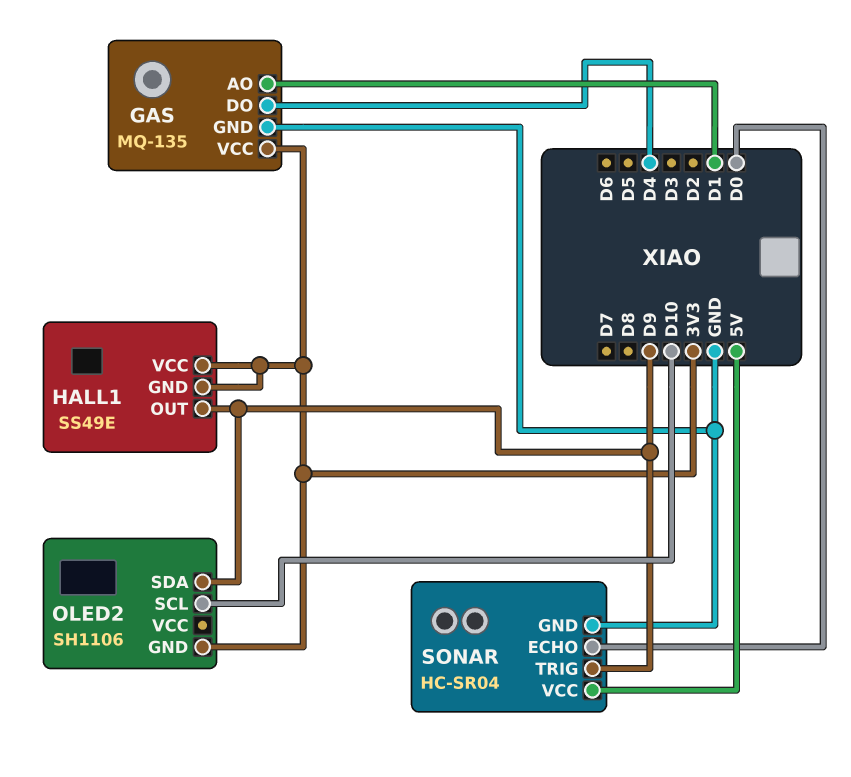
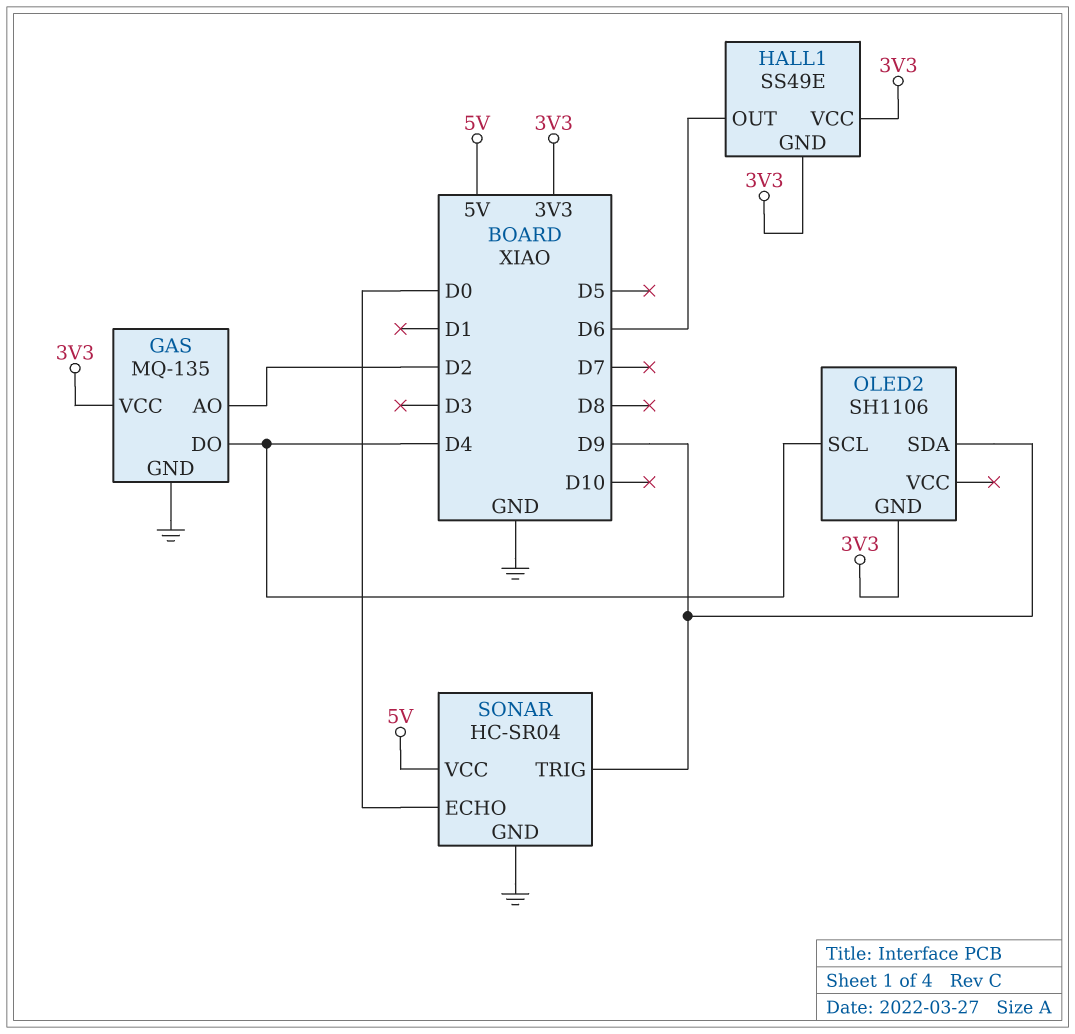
GAS pin AO: D1 -> D2
HALL1 pin OUT: D9 -> D6
OLED2 pin SCL: D10 -> D4

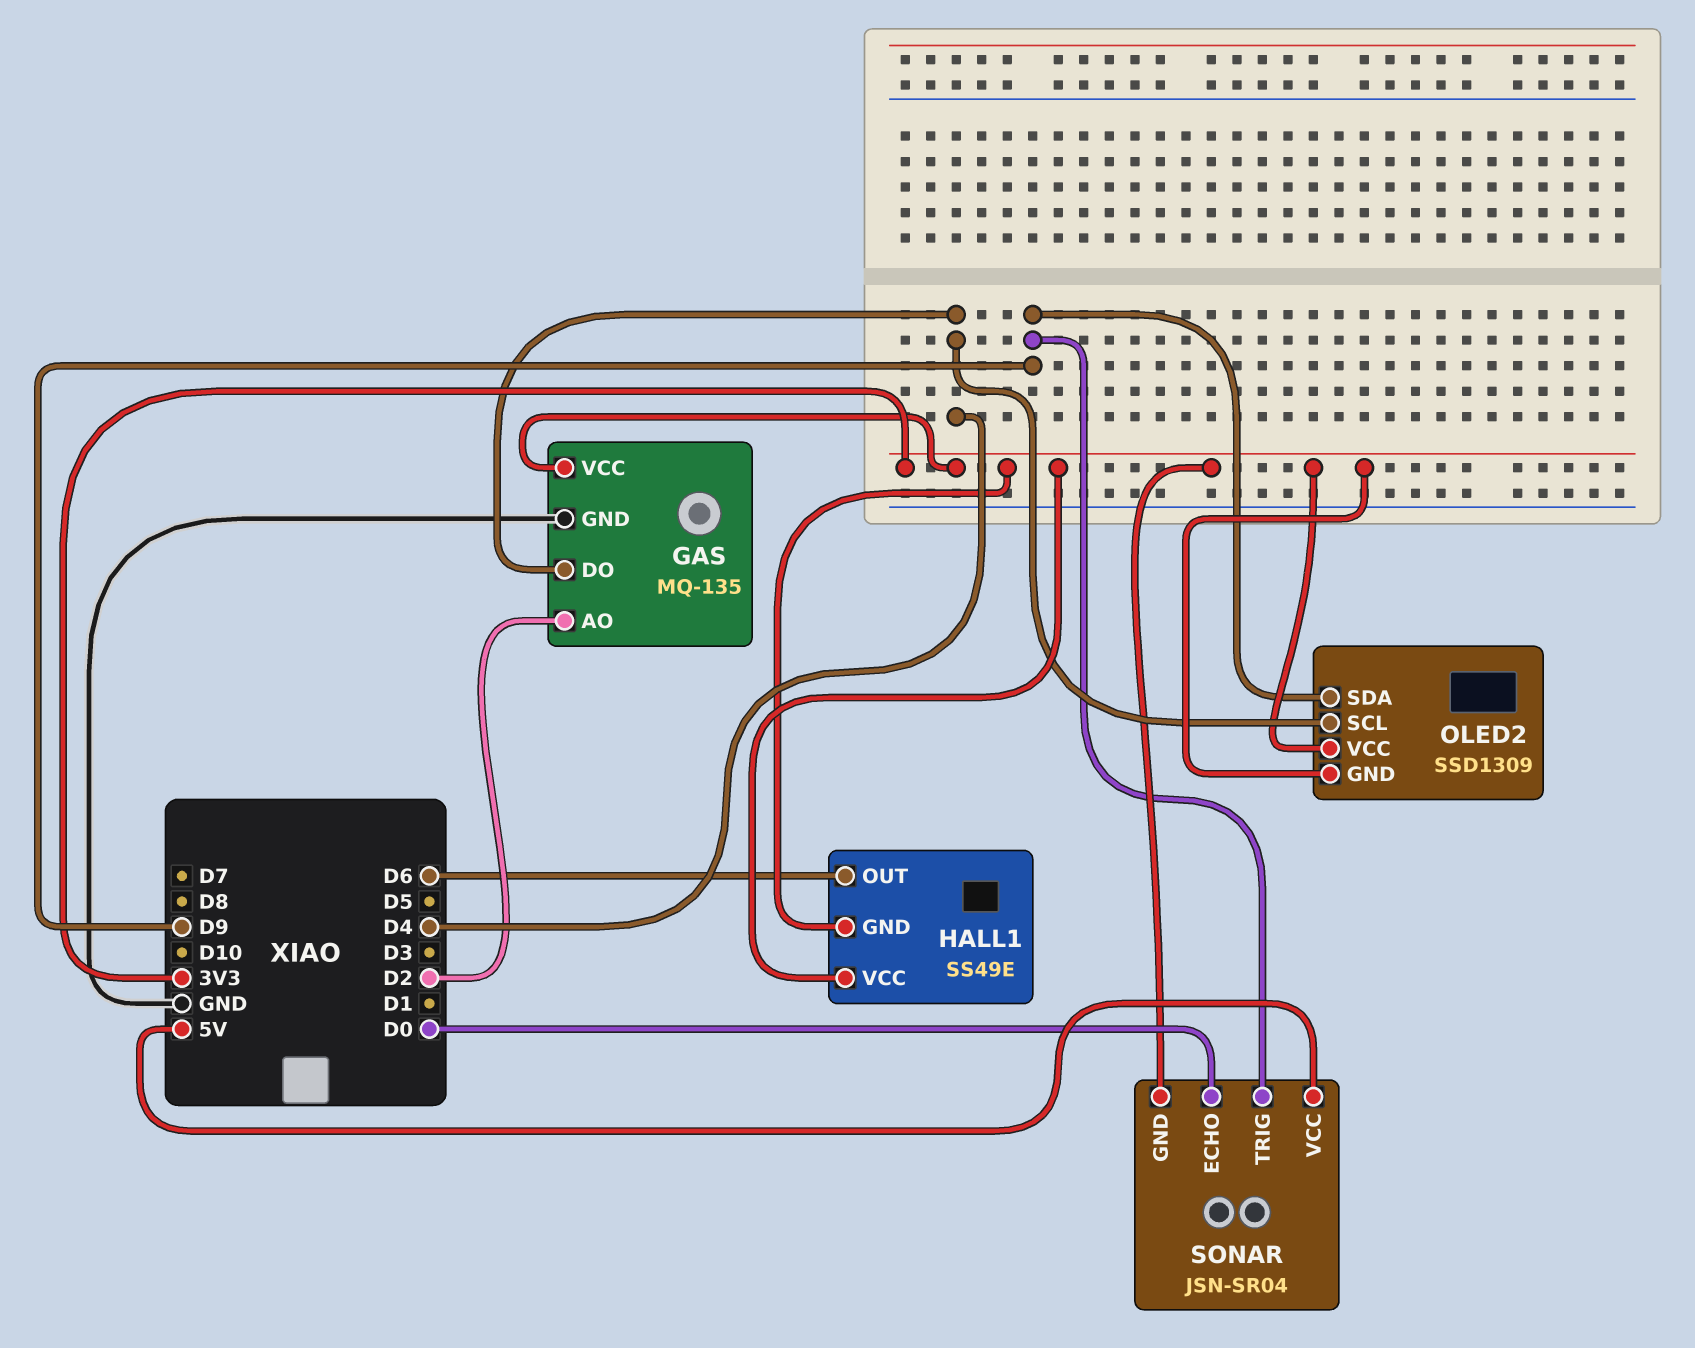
OLED2: SH1106 -> SSD1309
OLED2 pin VCC: none -> 3V3
SONAR: HC-SR04 -> JSN-SR04
SONAR pin GND: GND -> 3V3

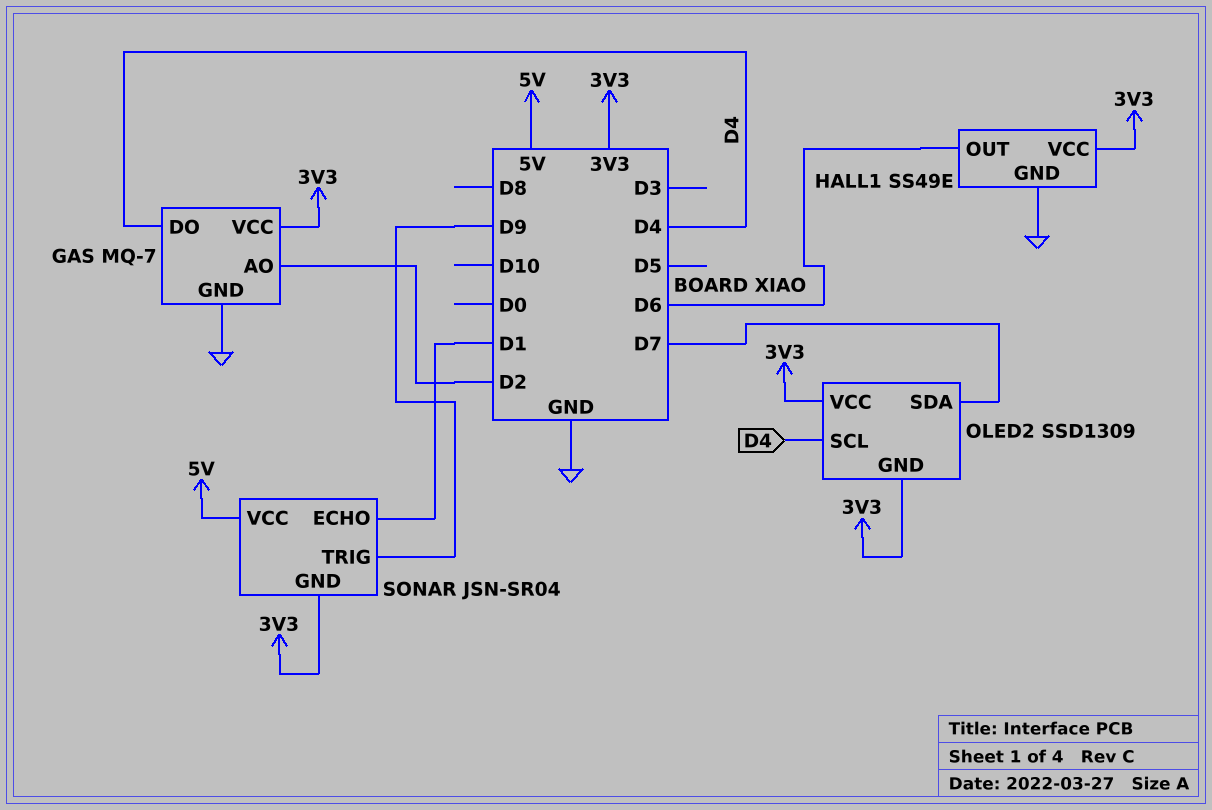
GAS: MQ-135 -> MQ-7
HALL1 pin GND: 3V3 -> GND
OLED2 pin SDA: D9 -> D7
SONAR pin ECHO: D0 -> D1

